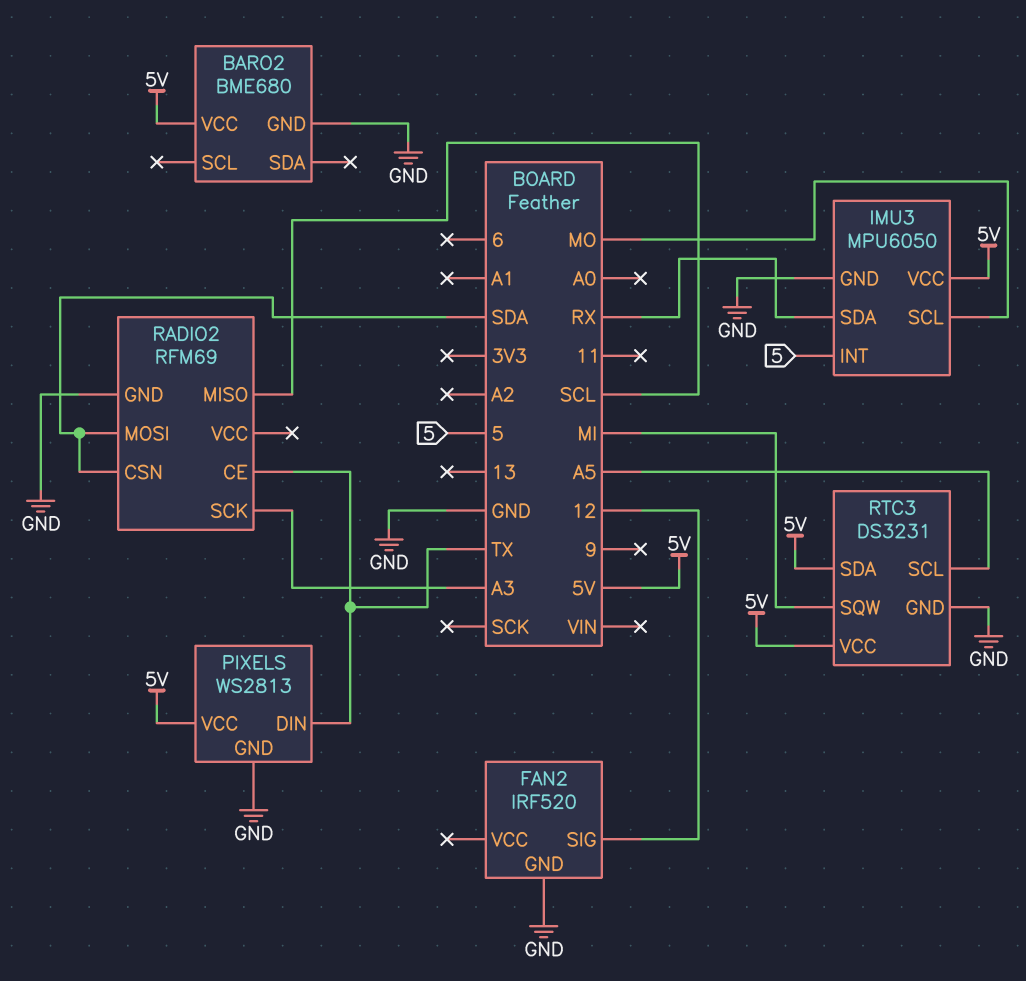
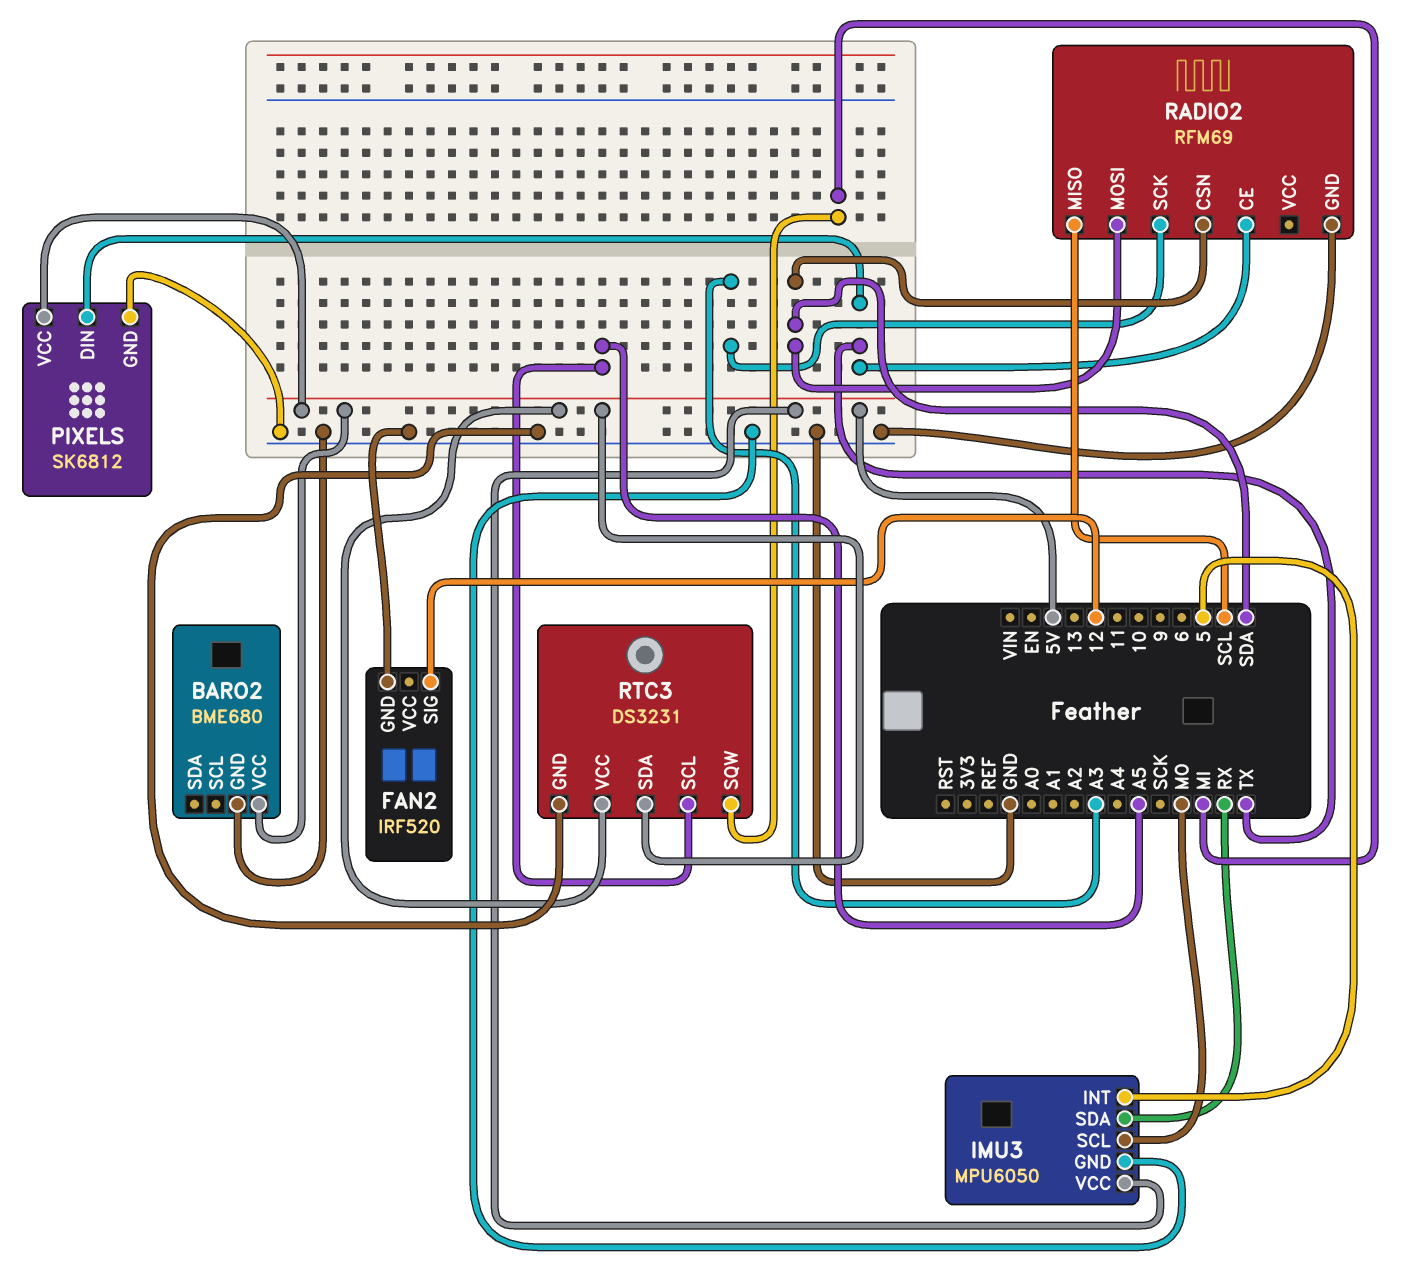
PIXELS: WS2813 -> SK6812

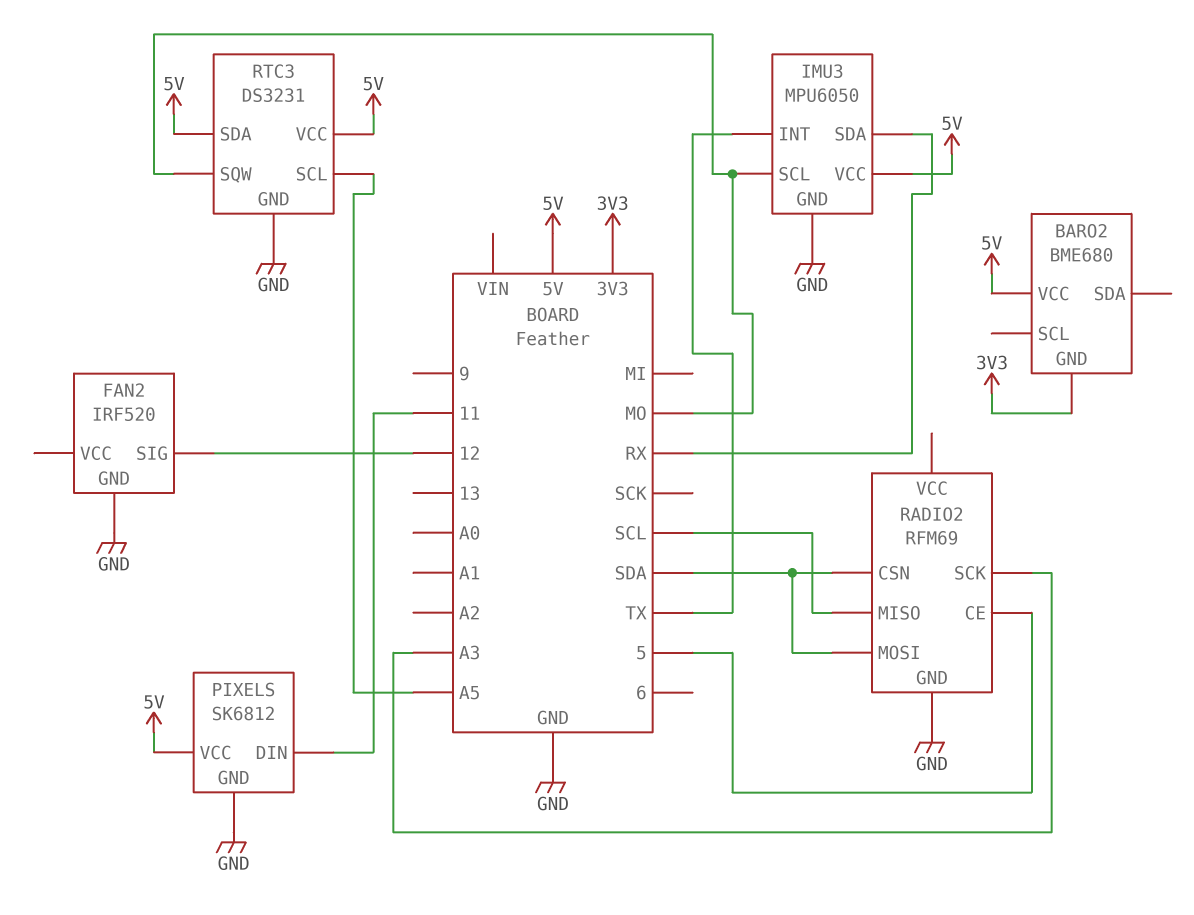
BARO2 pin GND: GND -> 3V3
IMU3 pin INT: 5 -> TX
PIXELS pin DIN: TX -> 11
RADIO2 pin CE: TX -> 5
RTC3 pin SQW: MI -> MO

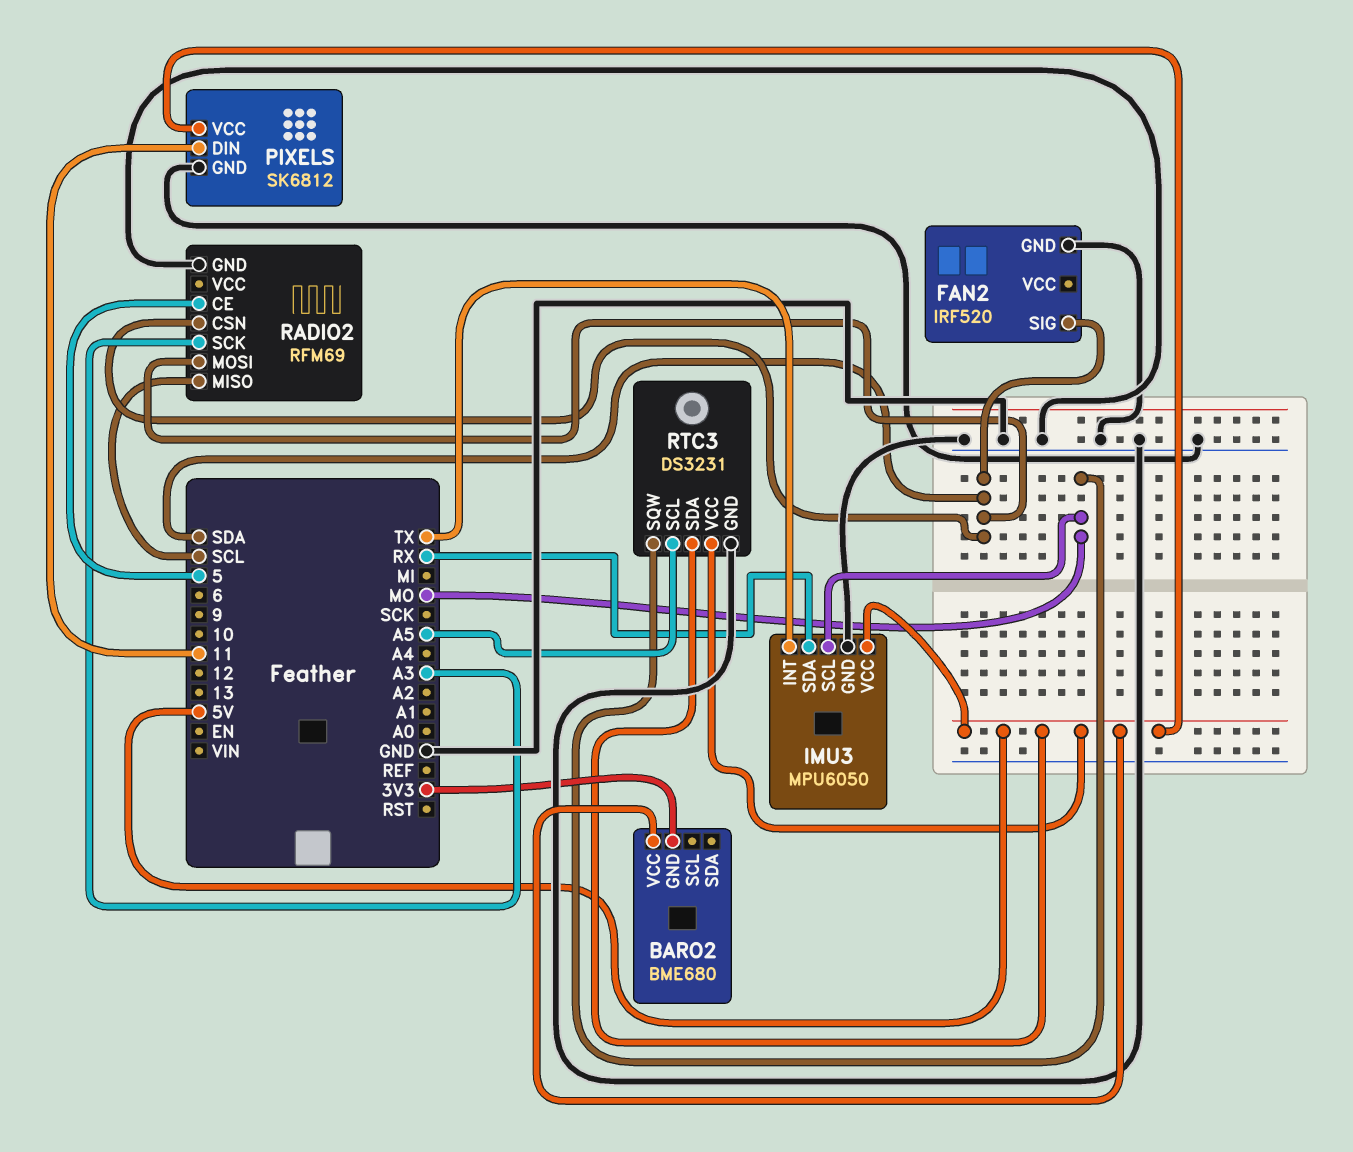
FAN2 pin SIG: 12 -> SDA

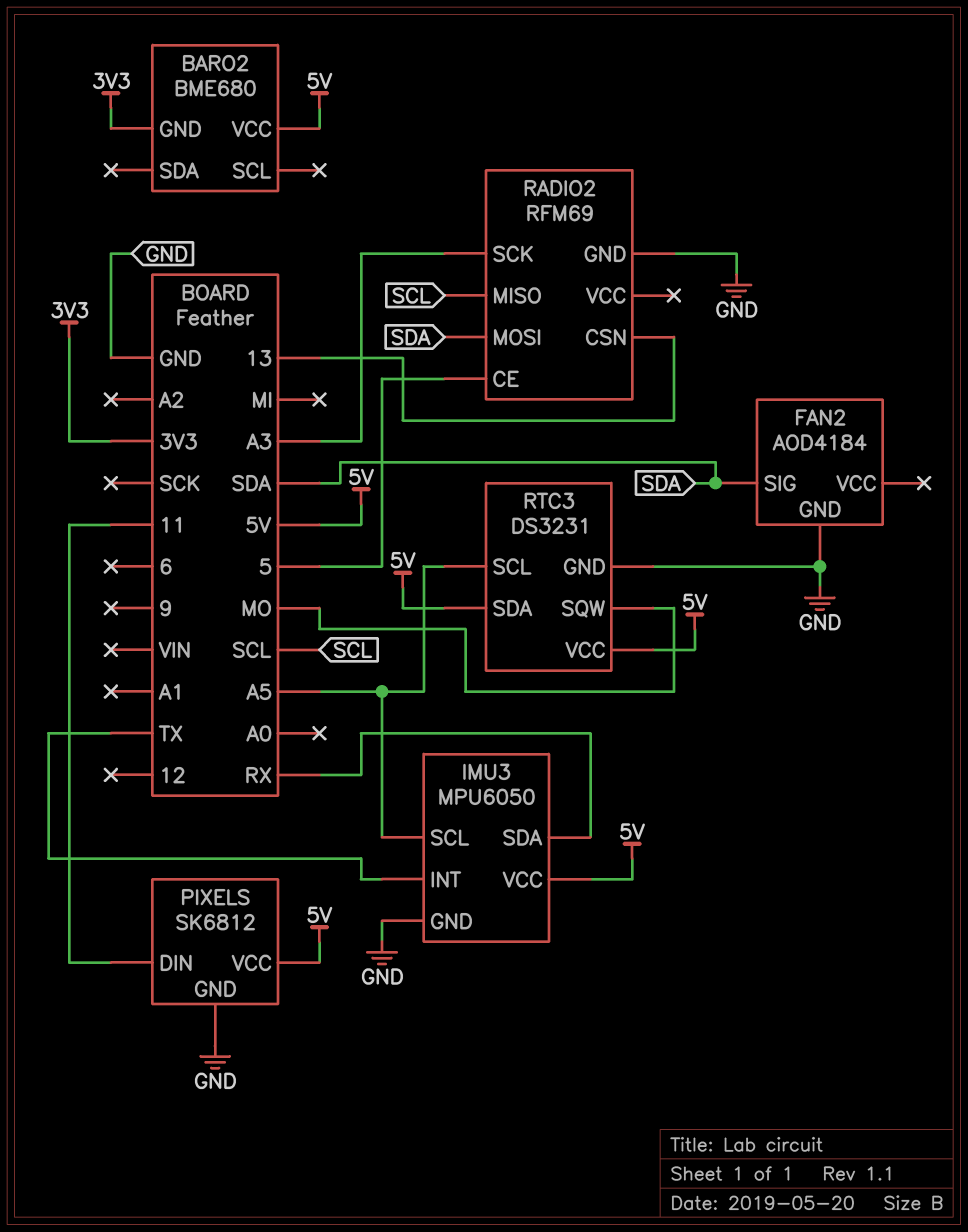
FAN2: IRF520 -> AOD4184
IMU3 pin SCL: MO -> A5
RADIO2 pin CSN: SDA -> 13

